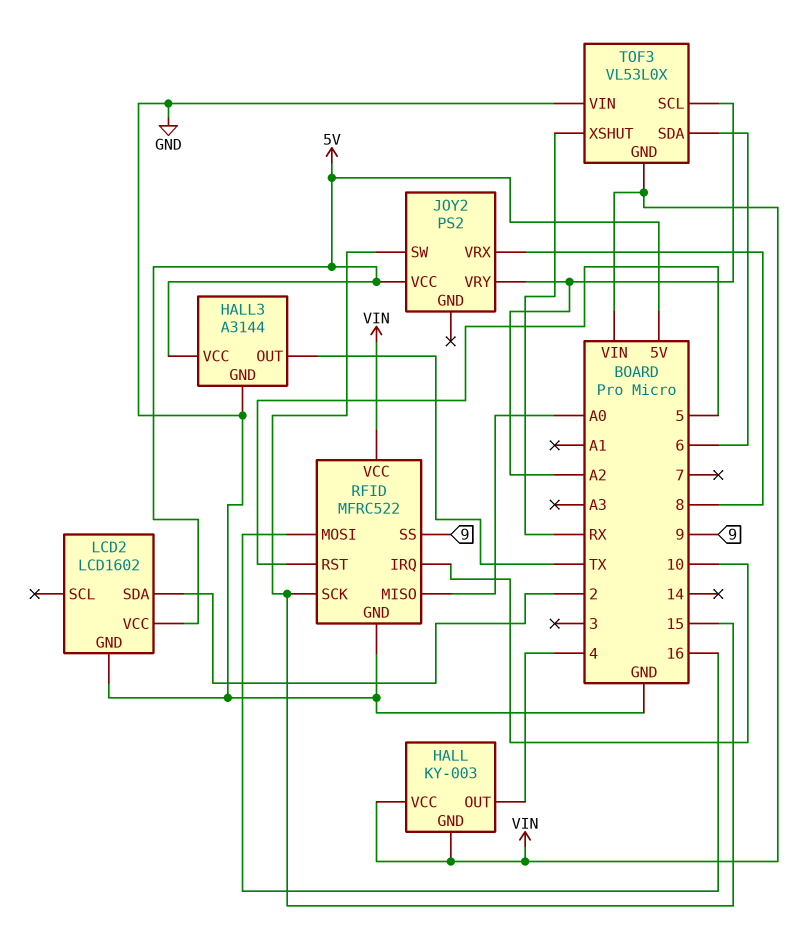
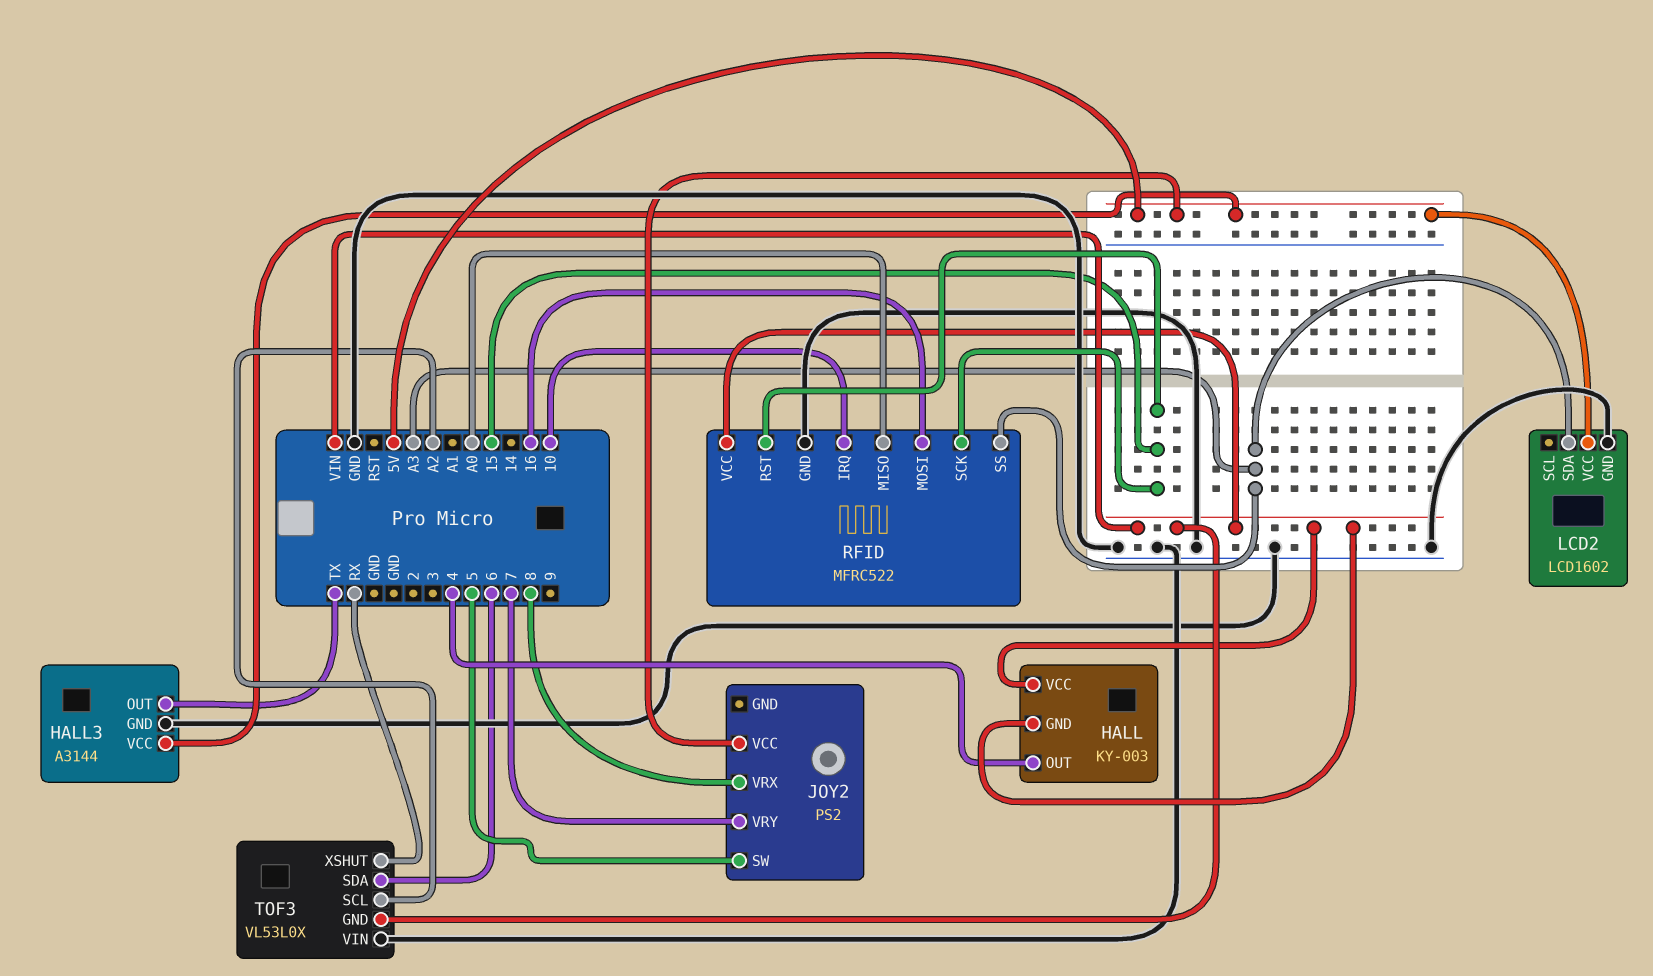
JOY2 pin SW: 15 -> 5
JOY2 pin VRY: A2 -> 7
LCD2 pin SDA: 2 -> A3
RFID pin RST: 5 -> 15
RFID pin SS: 9 -> A3

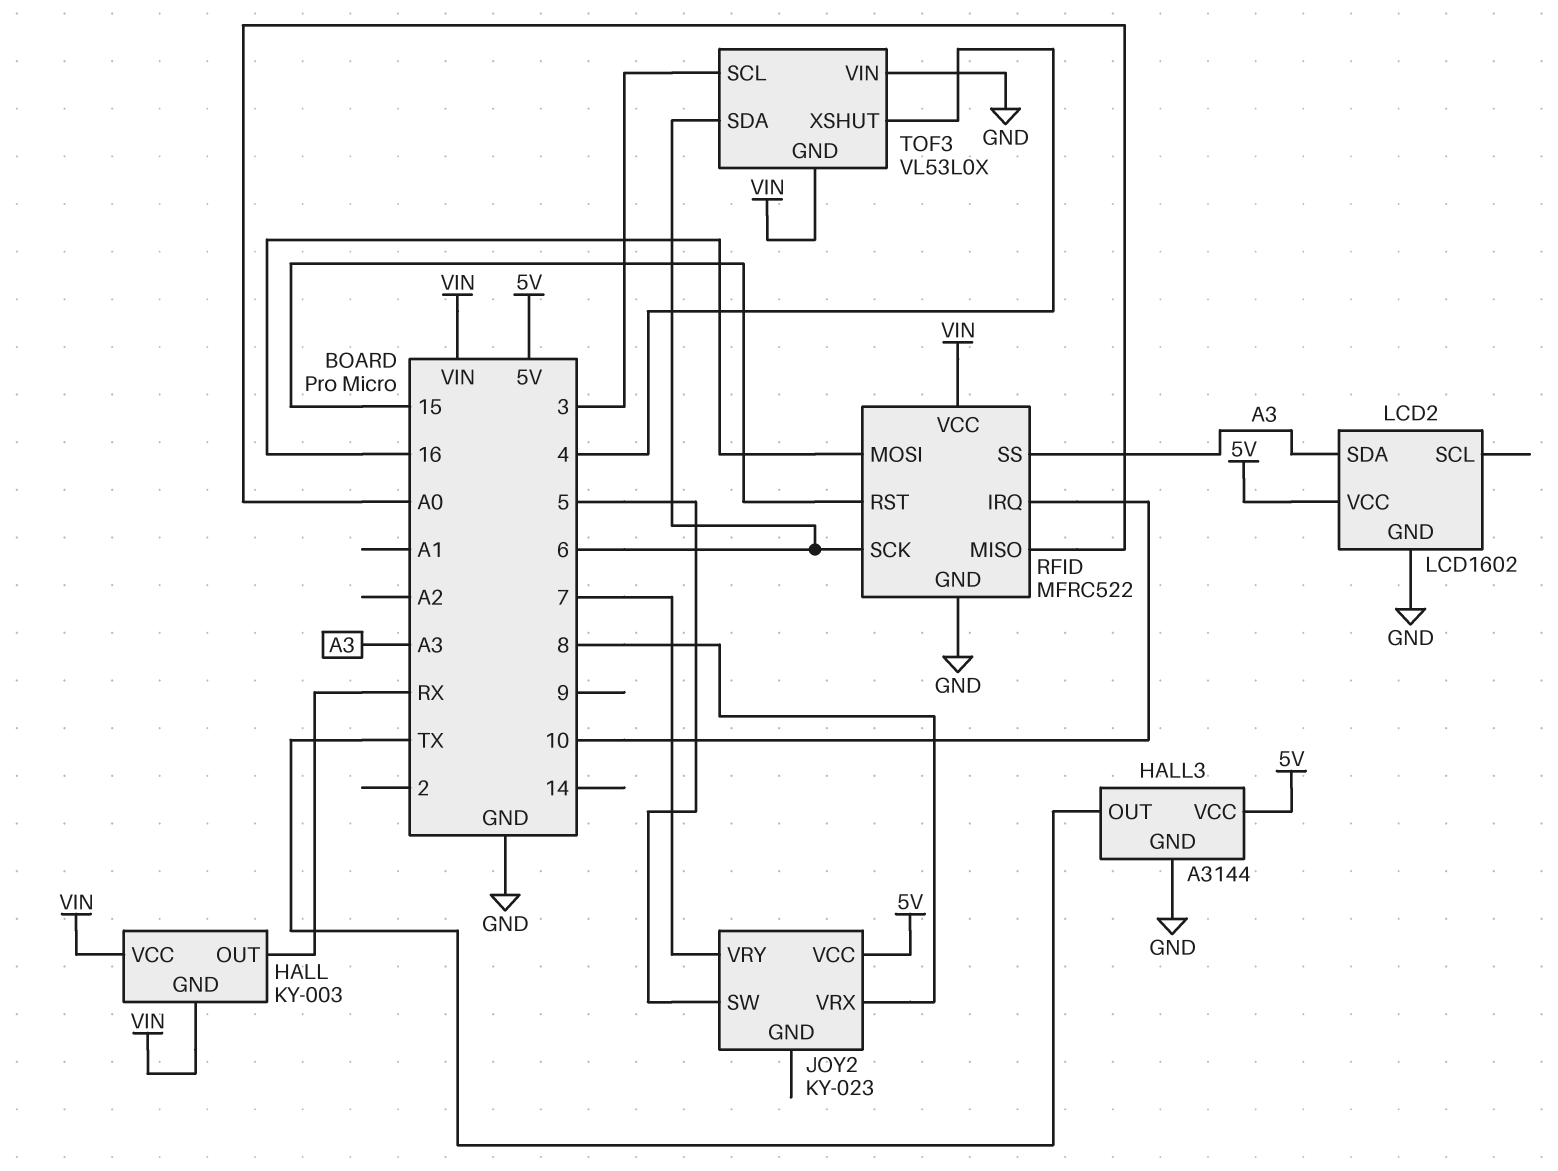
HALL pin OUT: 4 -> RX
JOY2: PS2 -> KY-023
RFID pin SCK: 15 -> 6
TOF3 pin SCL: A2 -> 3
TOF3 pin XSHUT: RX -> 4

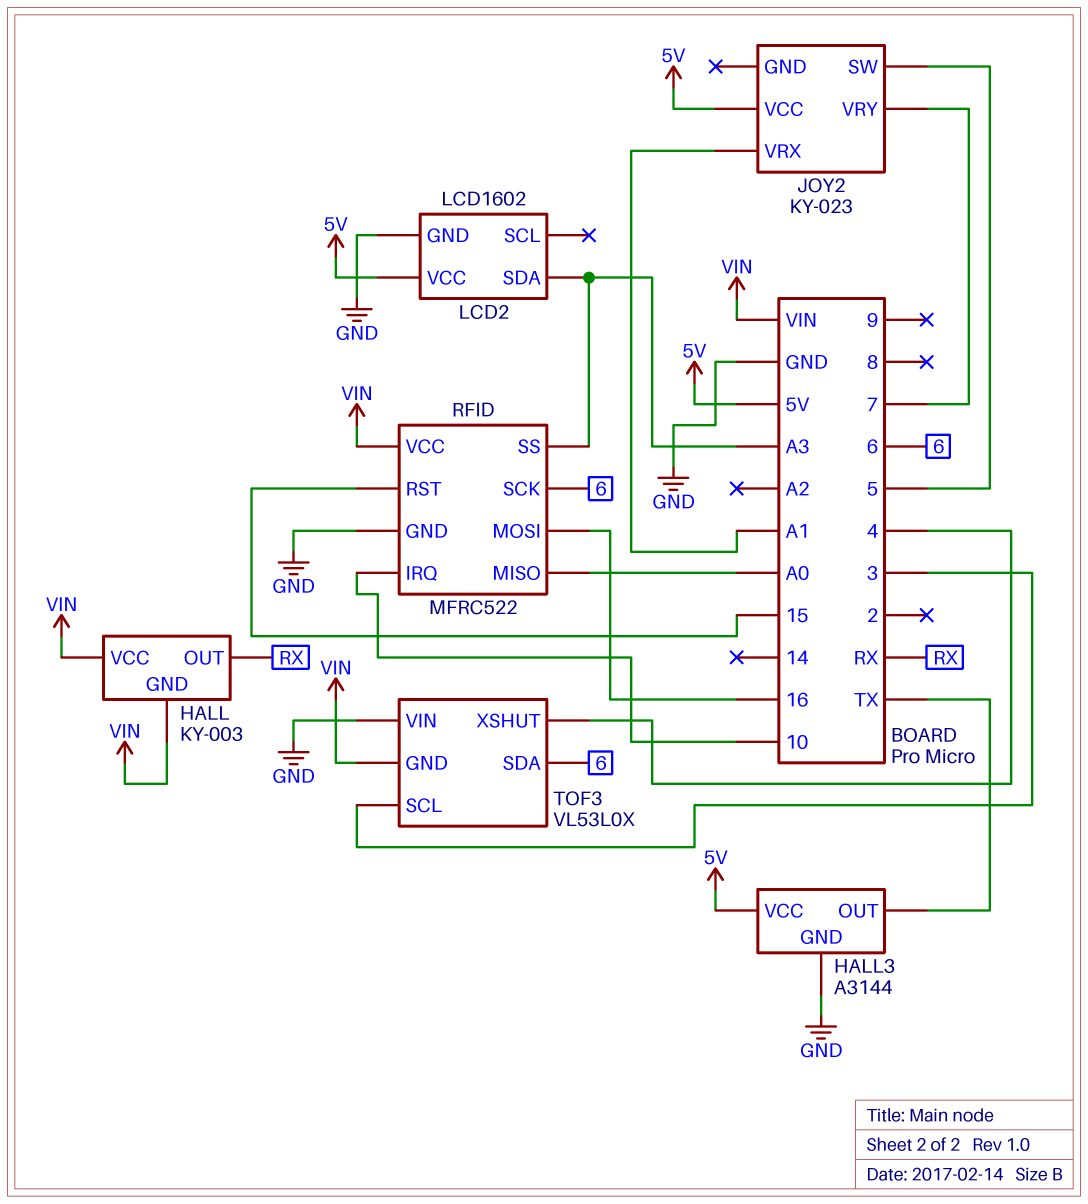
JOY2 pin VRX: 8 -> A1

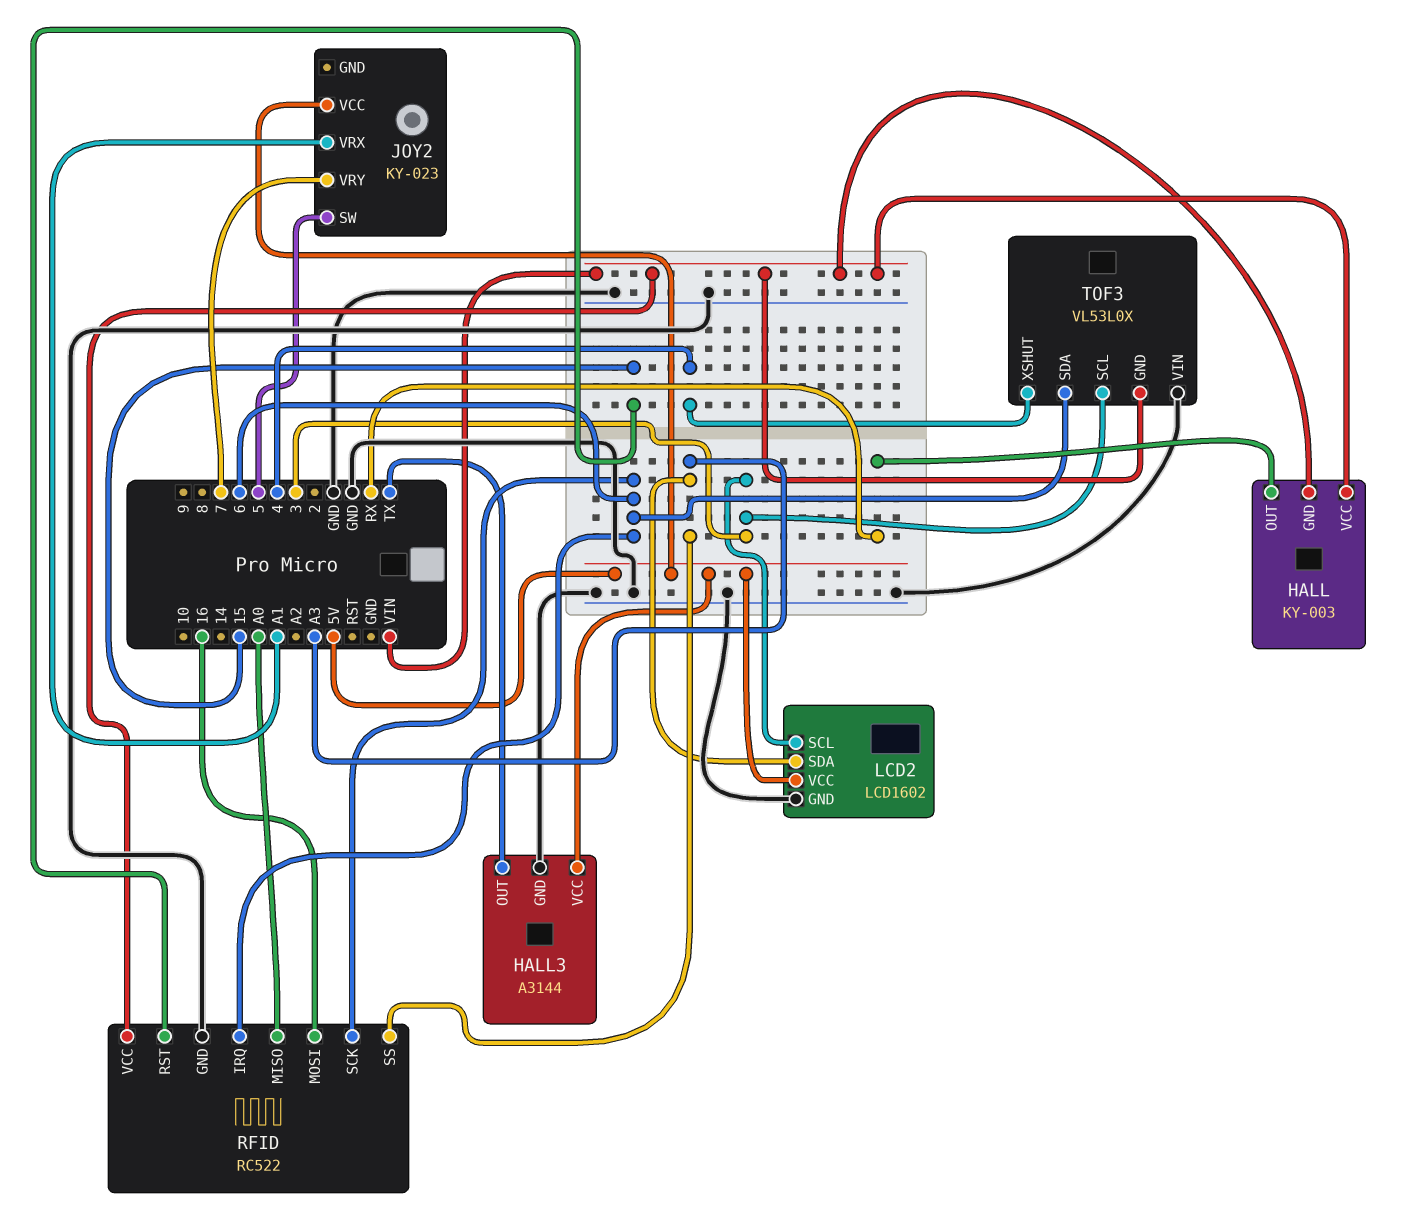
LCD2 pin SCL: none -> 3
RFID: MFRC522 -> RC522
RFID pin IRQ: 10 -> 6

